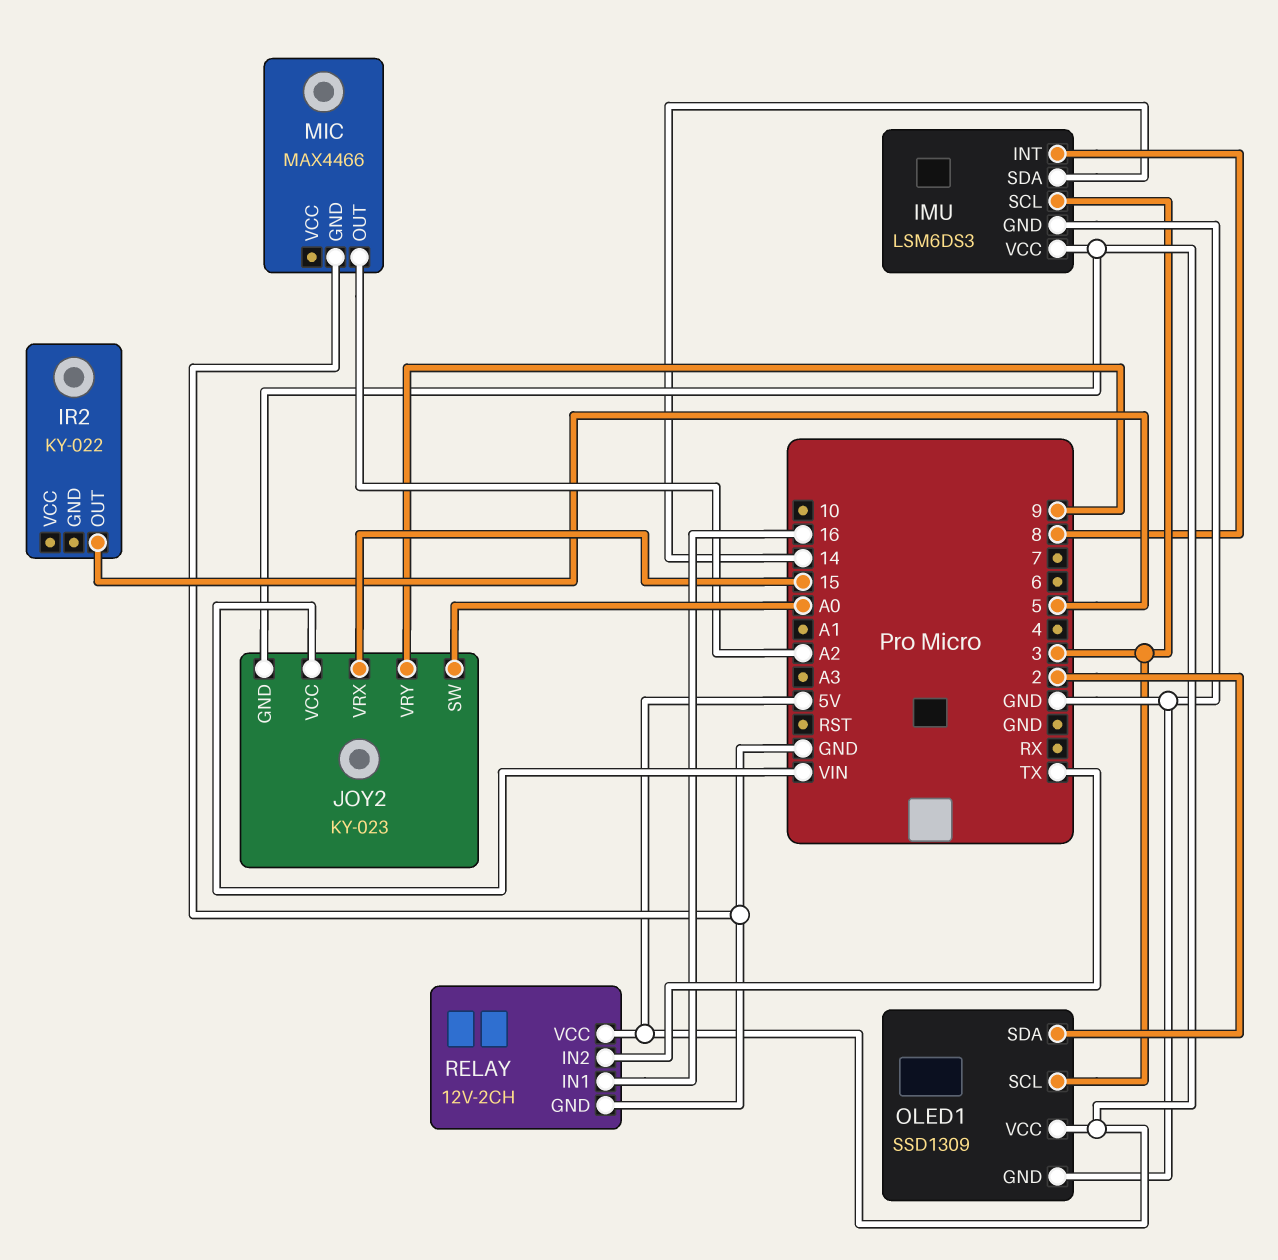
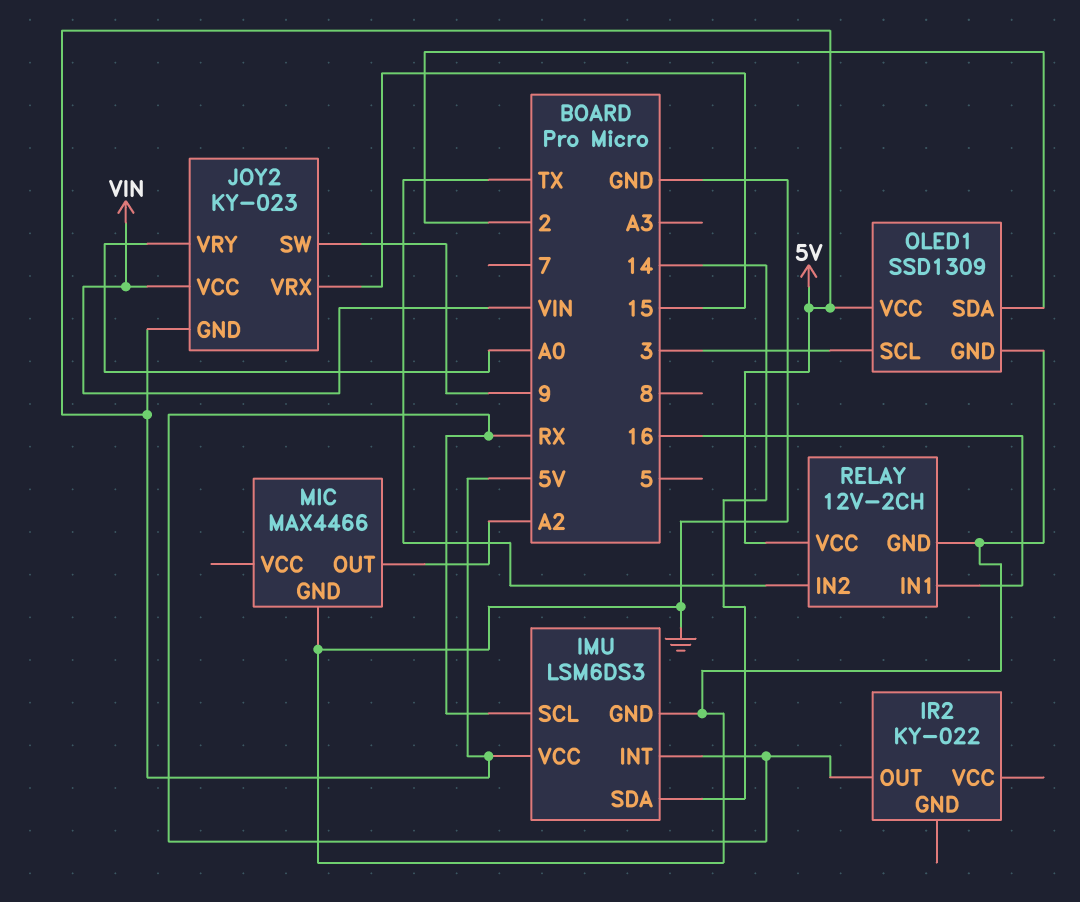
IMU pin INT: 8 -> RX
IMU pin SCL: 3 -> RX
IR2 pin OUT: 5 -> RX
JOY2 pin SW: A0 -> 9
JOY2 pin VRY: 9 -> A0

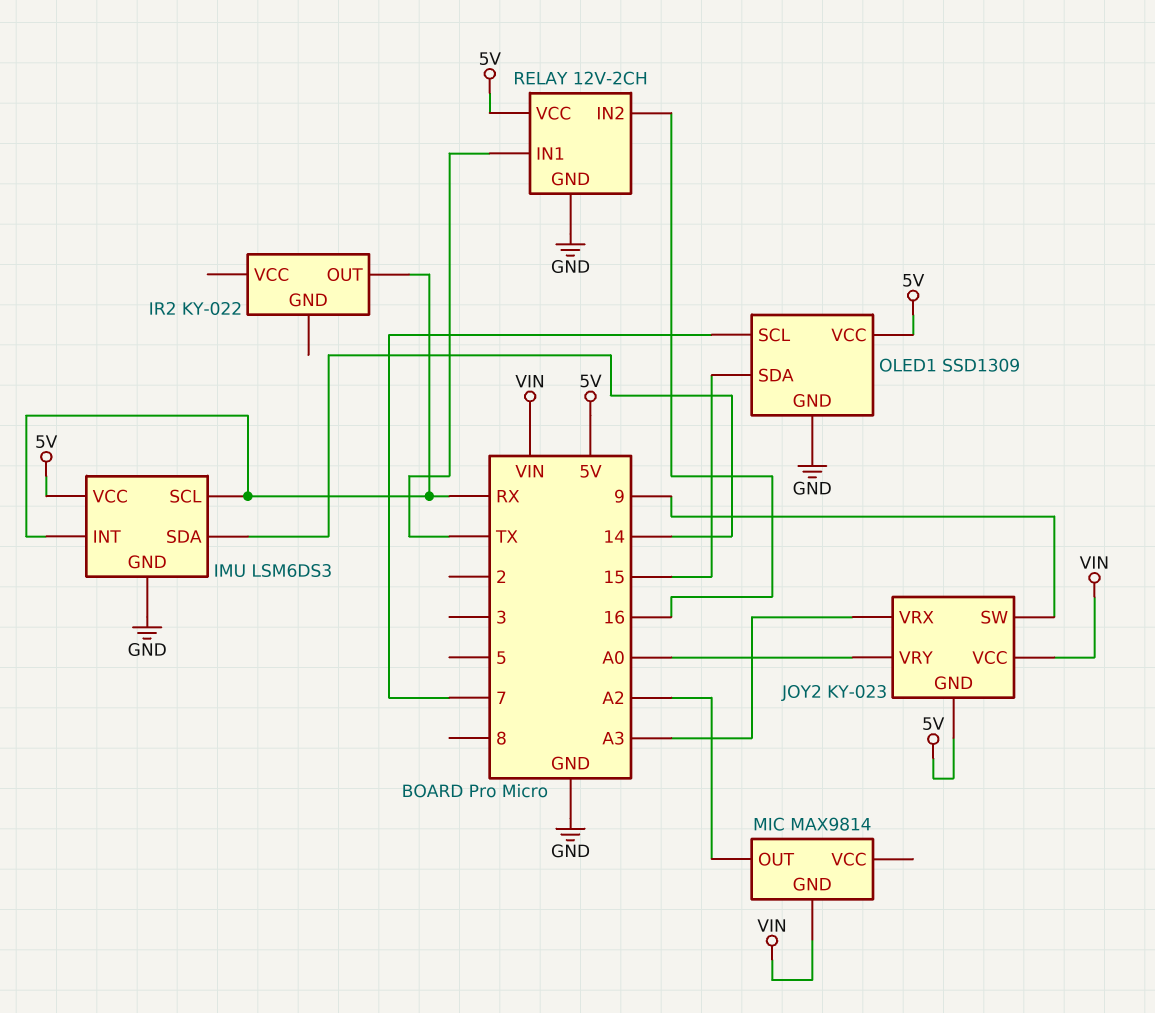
JOY2 pin VRX: 15 -> A3
MIC: MAX4466 -> MAX9814
MIC pin GND: GND -> VIN
OLED1 pin SCL: 3 -> 7
OLED1 pin SDA: 2 -> 15
RELAY pin IN1: 16 -> TX
RELAY pin IN2: TX -> 16

